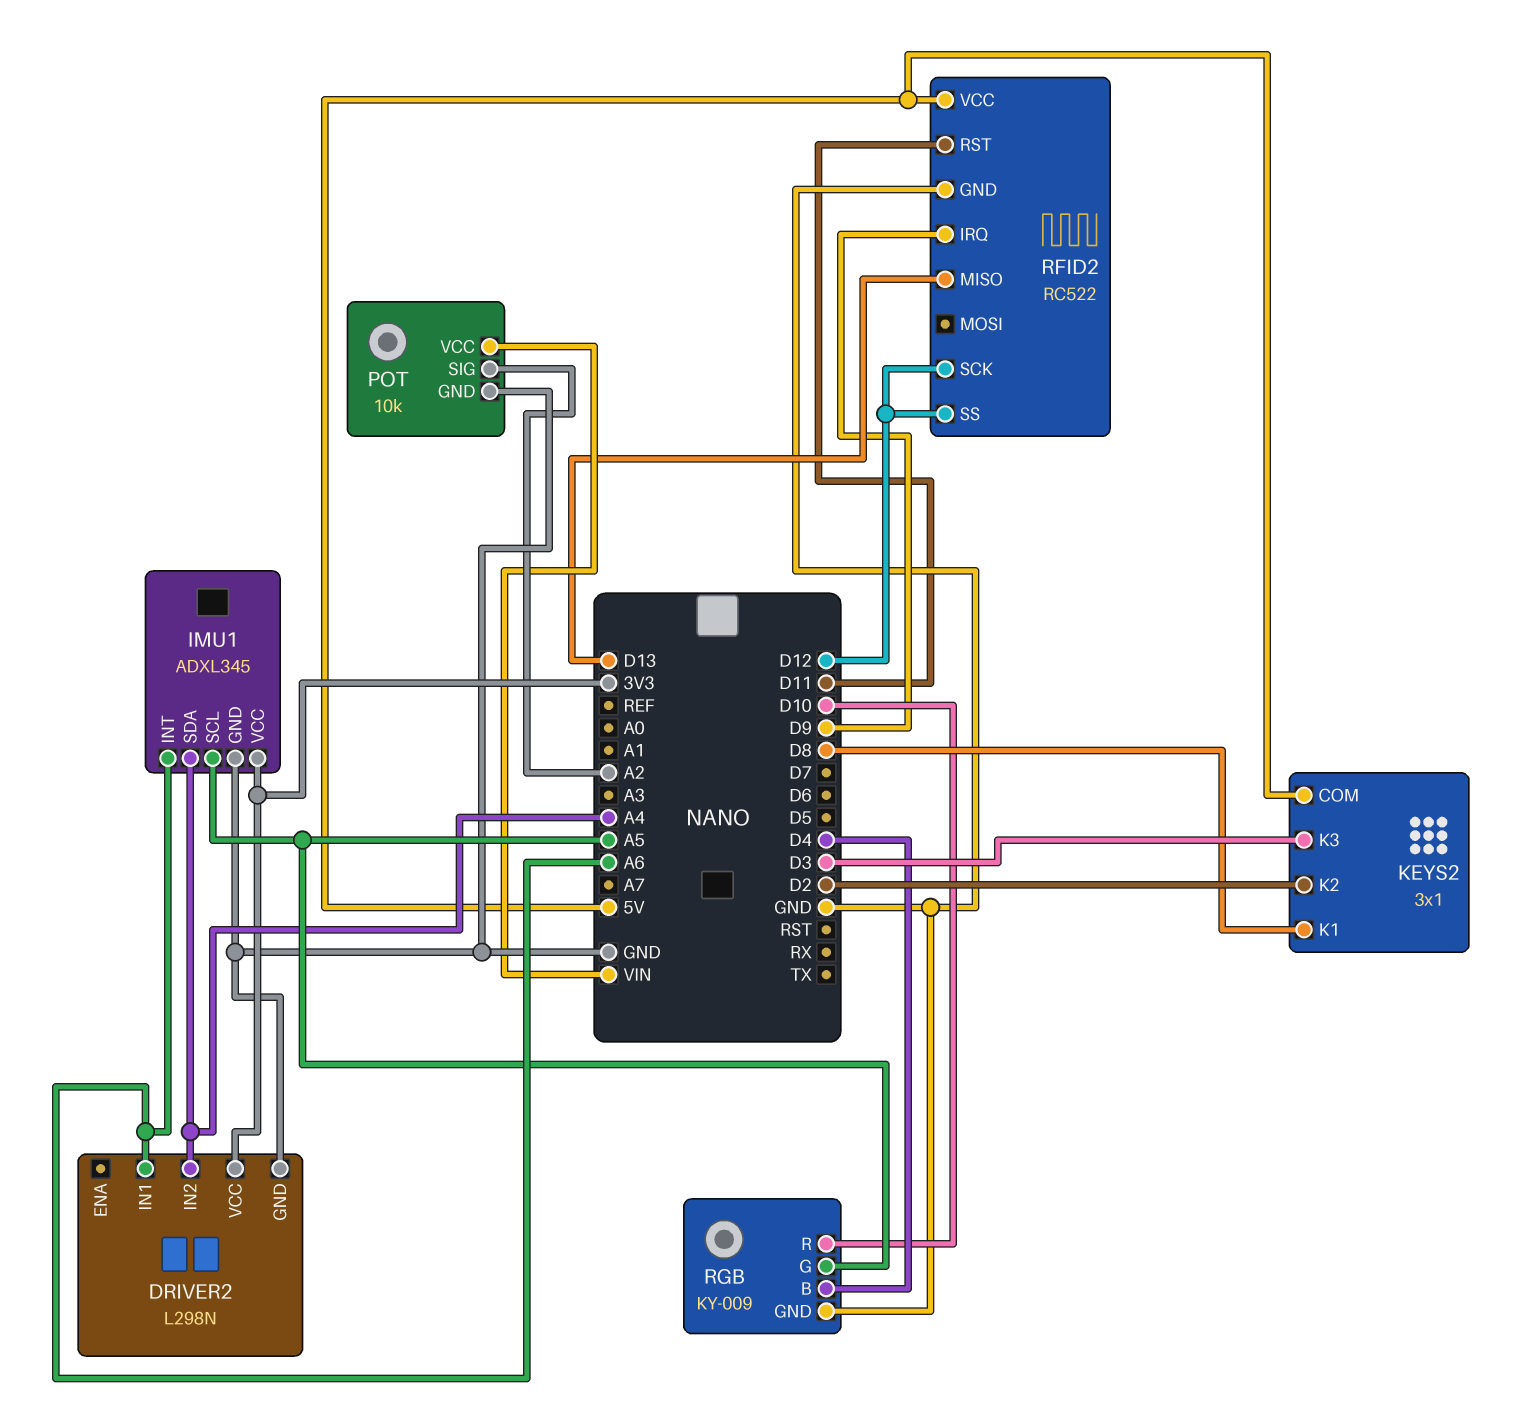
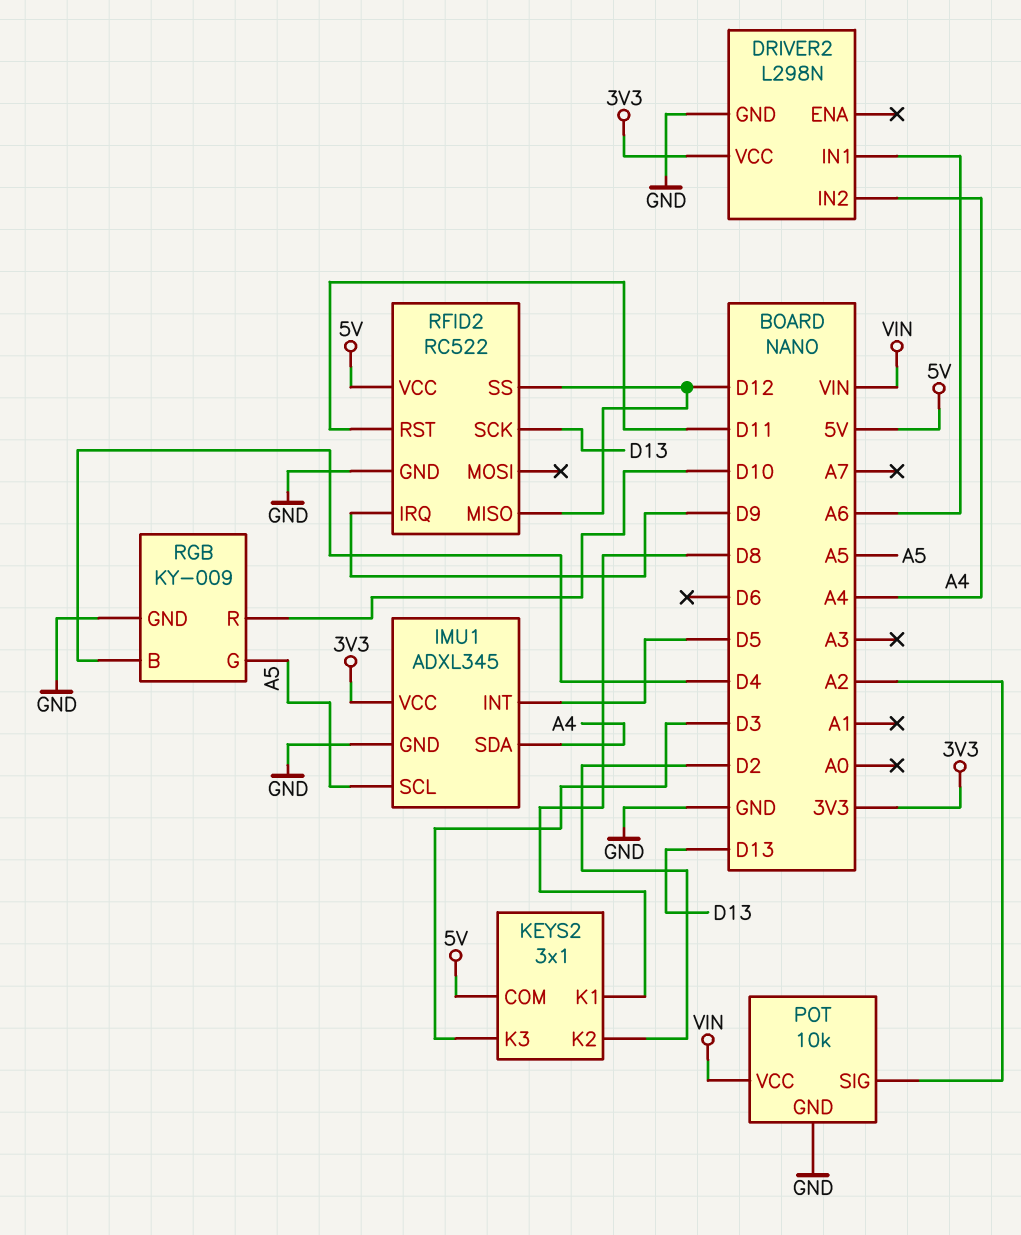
IMU1 pin INT: A6 -> D5
RFID2 pin MISO: D13 -> D12
RFID2 pin SCK: D12 -> D13

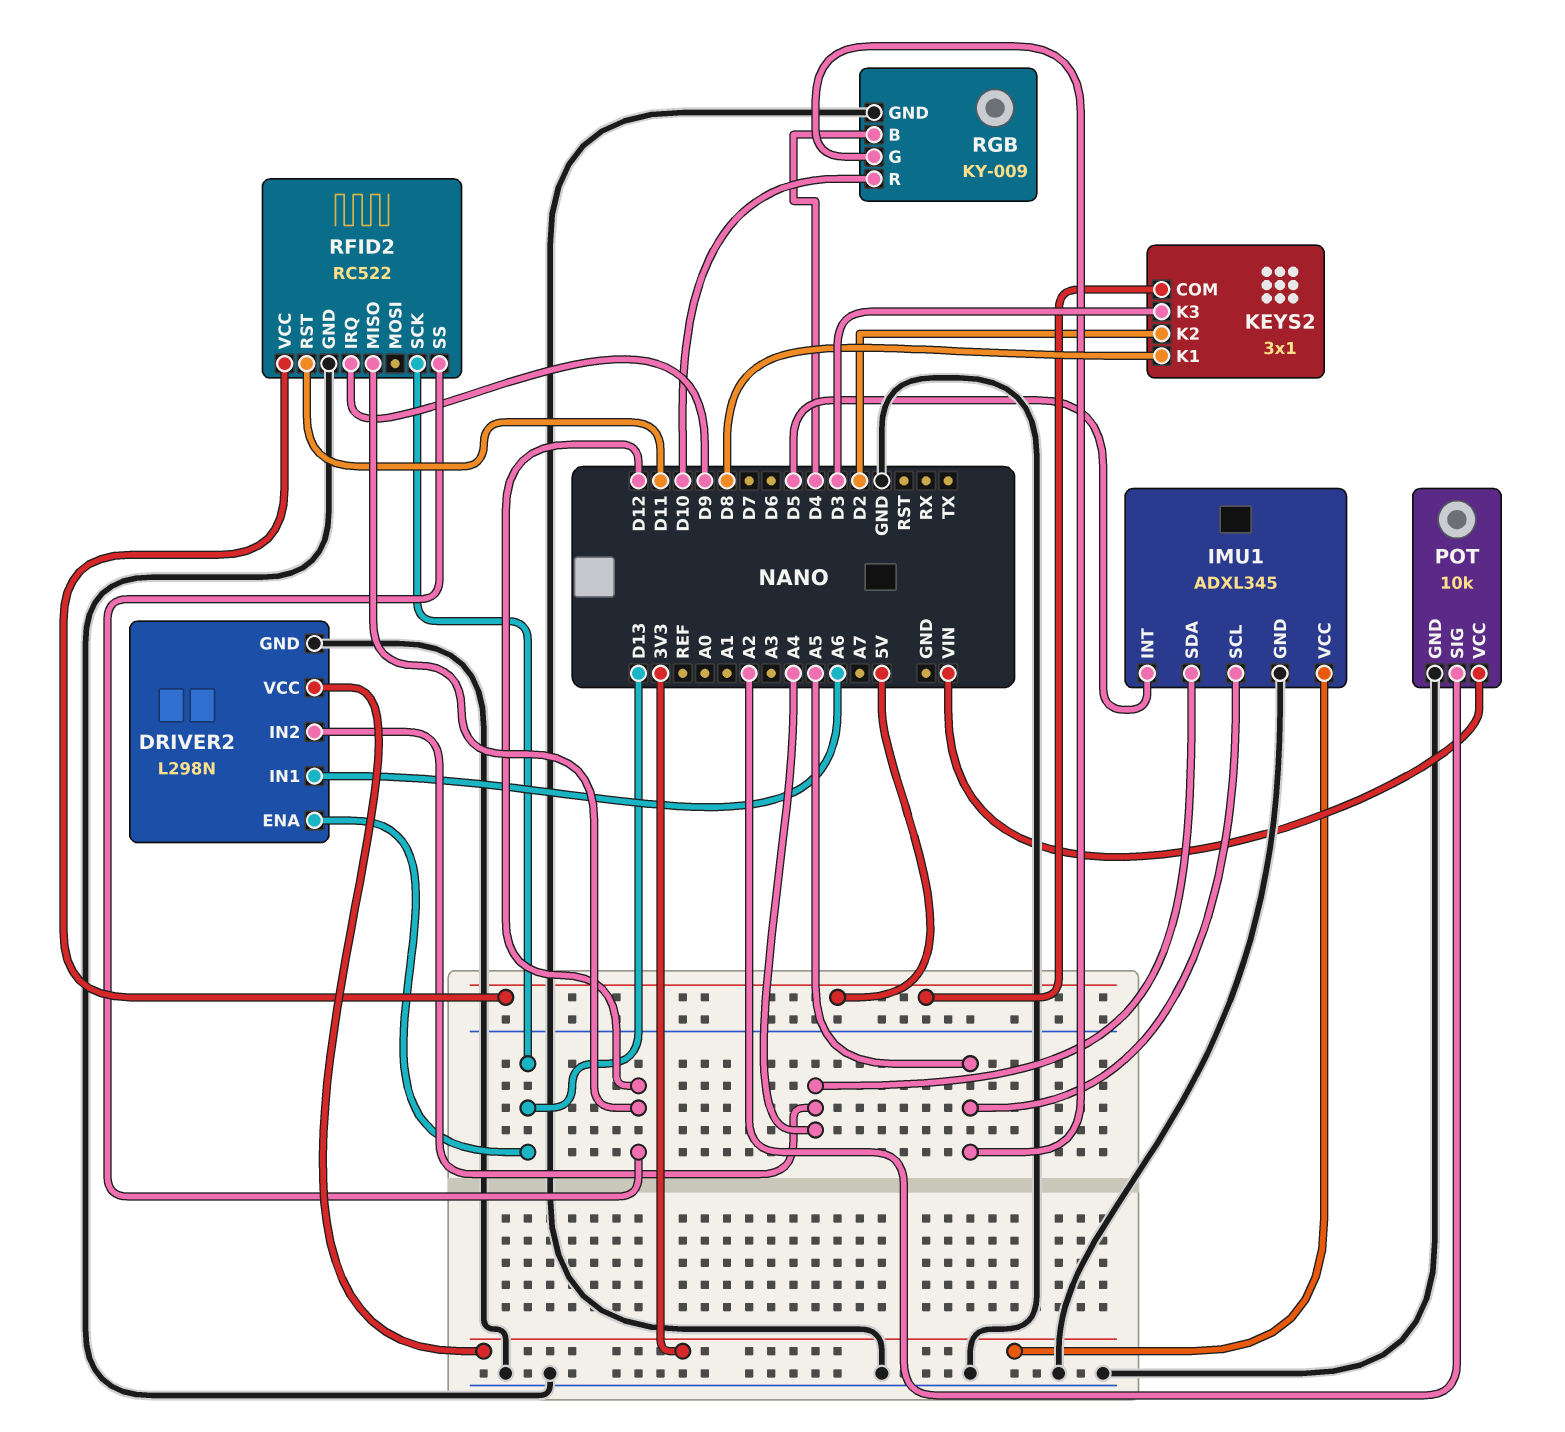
DRIVER2 pin ENA: none -> D13

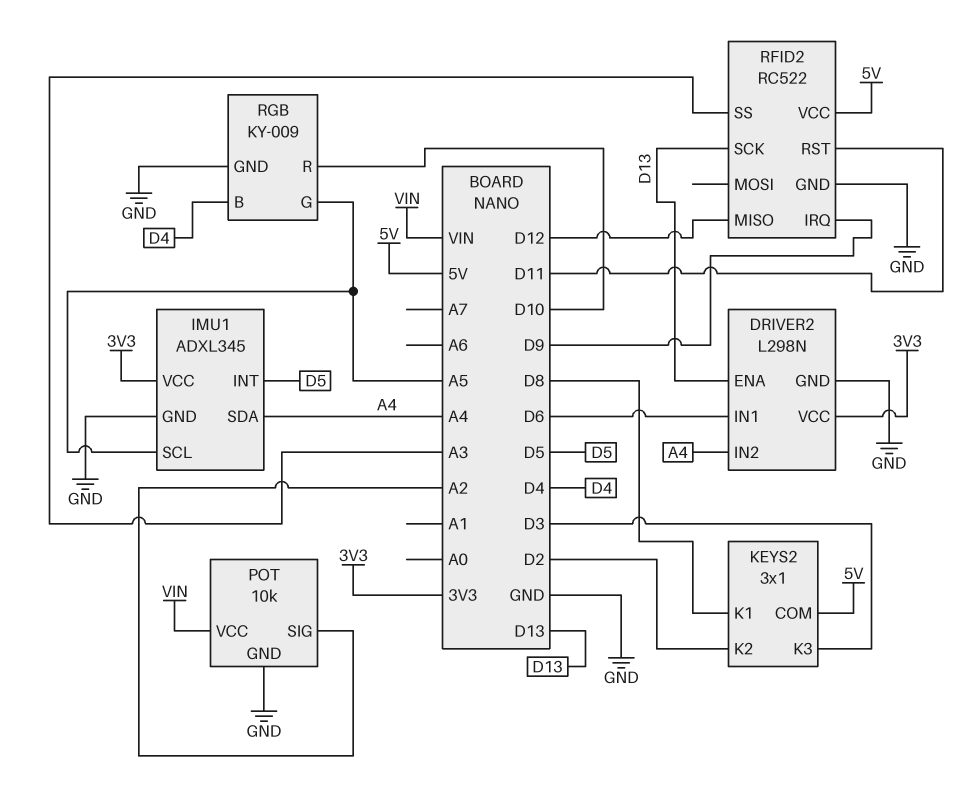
DRIVER2 pin IN1: A6 -> D6
RFID2 pin SS: D12 -> A3

